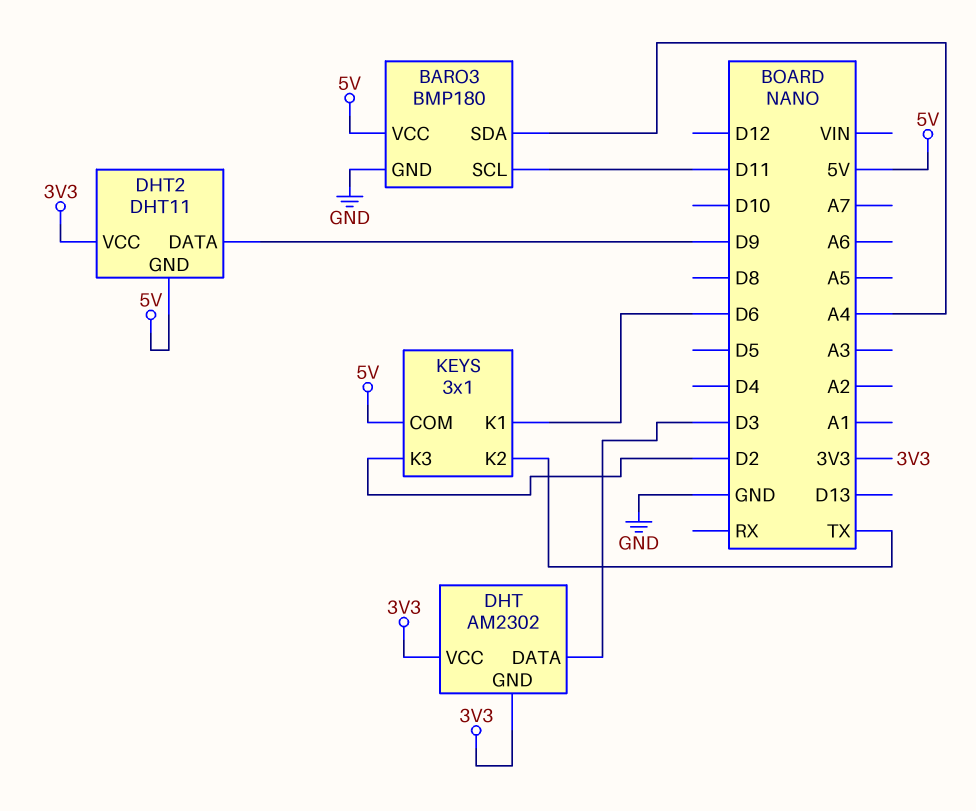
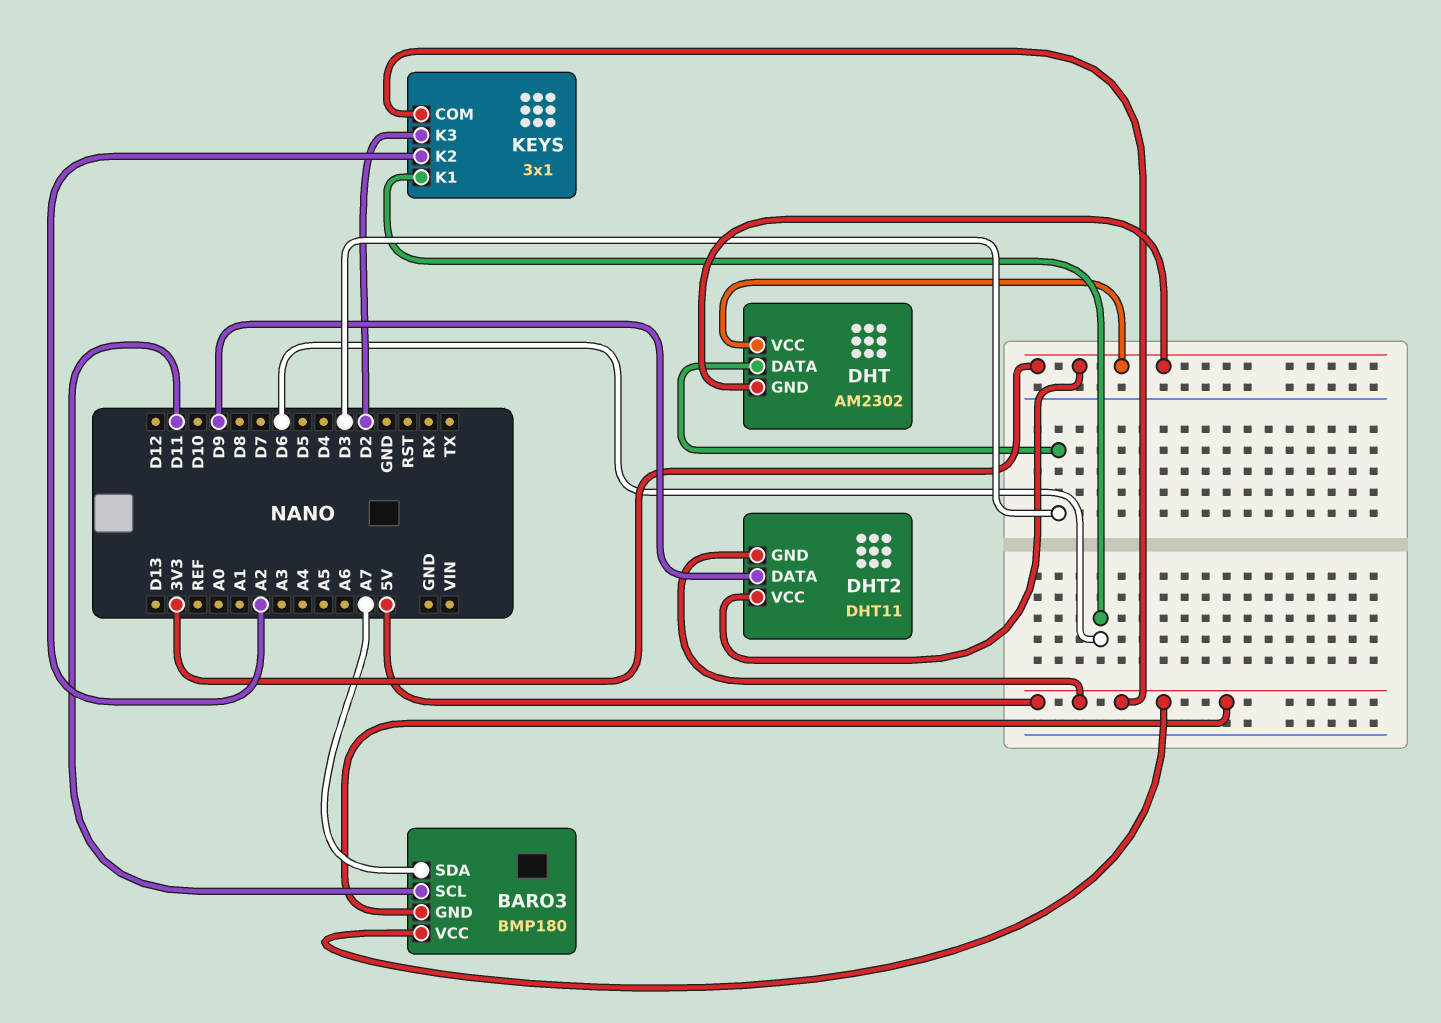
BARO3 pin GND: GND -> 5V
BARO3 pin SDA: A4 -> A7
KEYS pin K2: TX -> A2

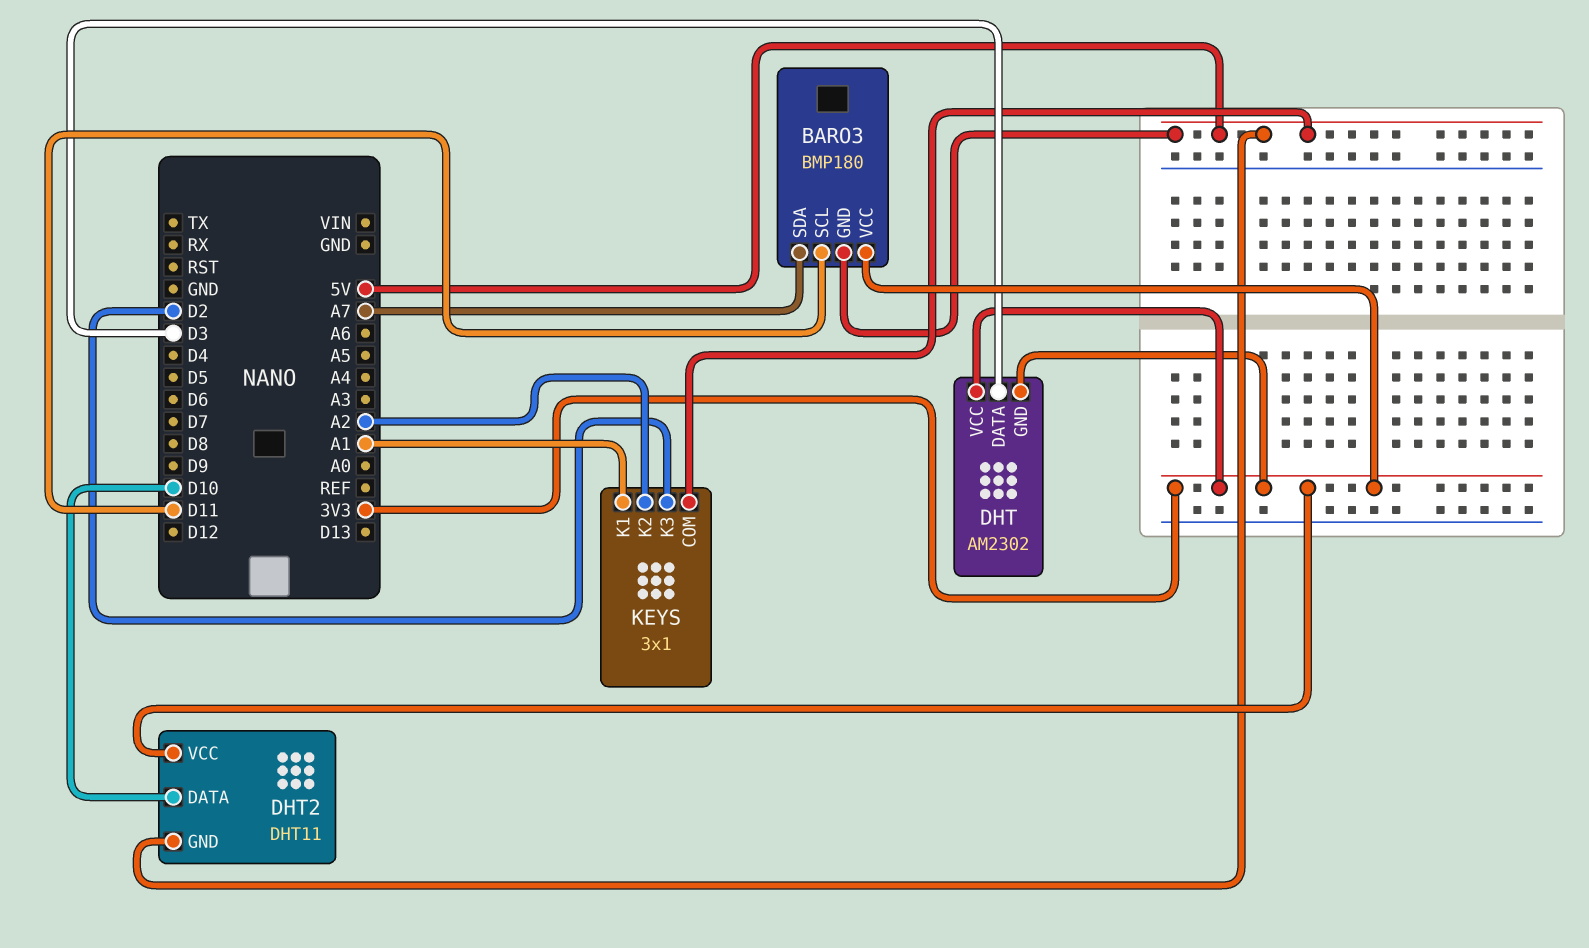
BARO3 pin VCC: 5V -> 3V3
DHT2 pin DATA: D9 -> D10
KEYS pin K1: D6 -> A1

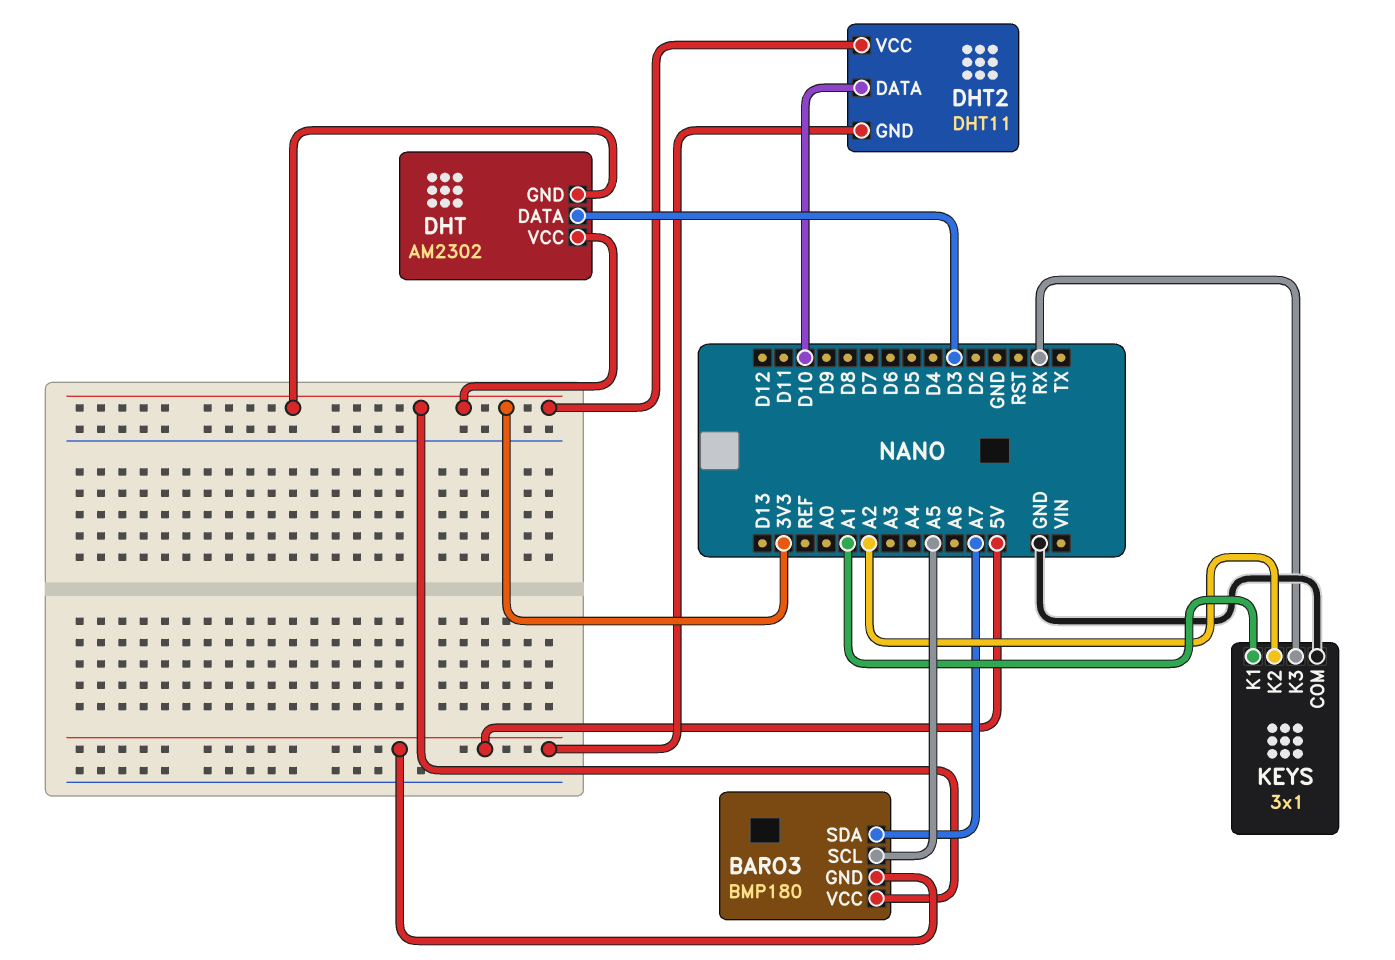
BARO3 pin SCL: D11 -> A5
KEYS pin COM: 5V -> GND
KEYS pin K3: D2 -> RX

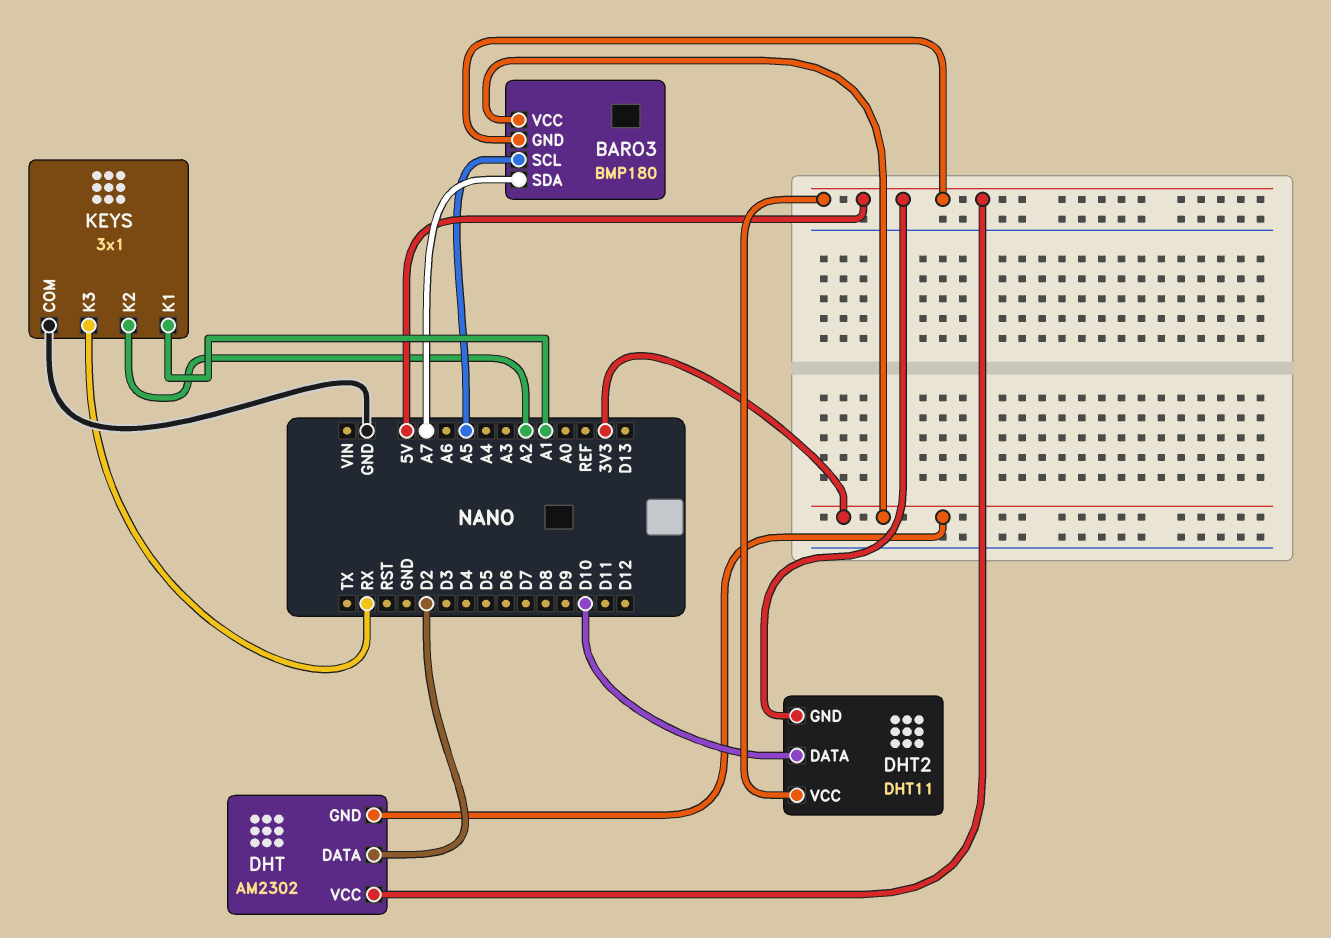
DHT pin DATA: D3 -> D2
DHT pin VCC: 3V3 -> 5V
DHT2 pin VCC: 3V3 -> 5V

